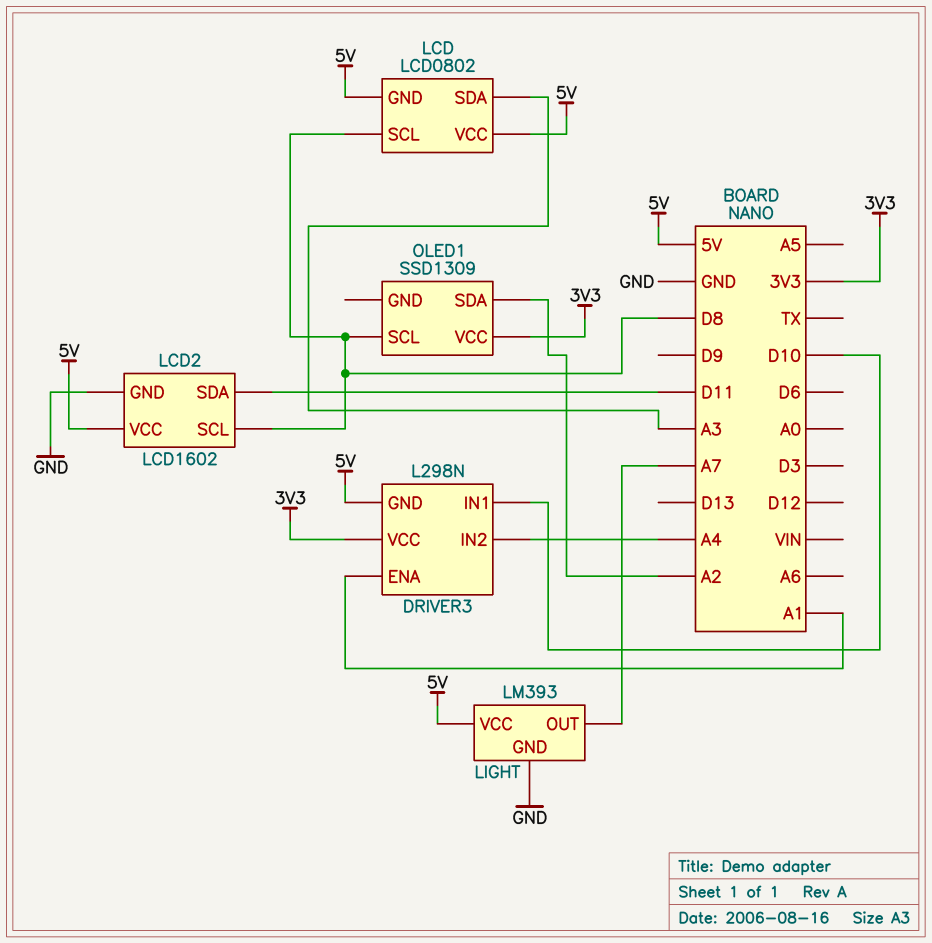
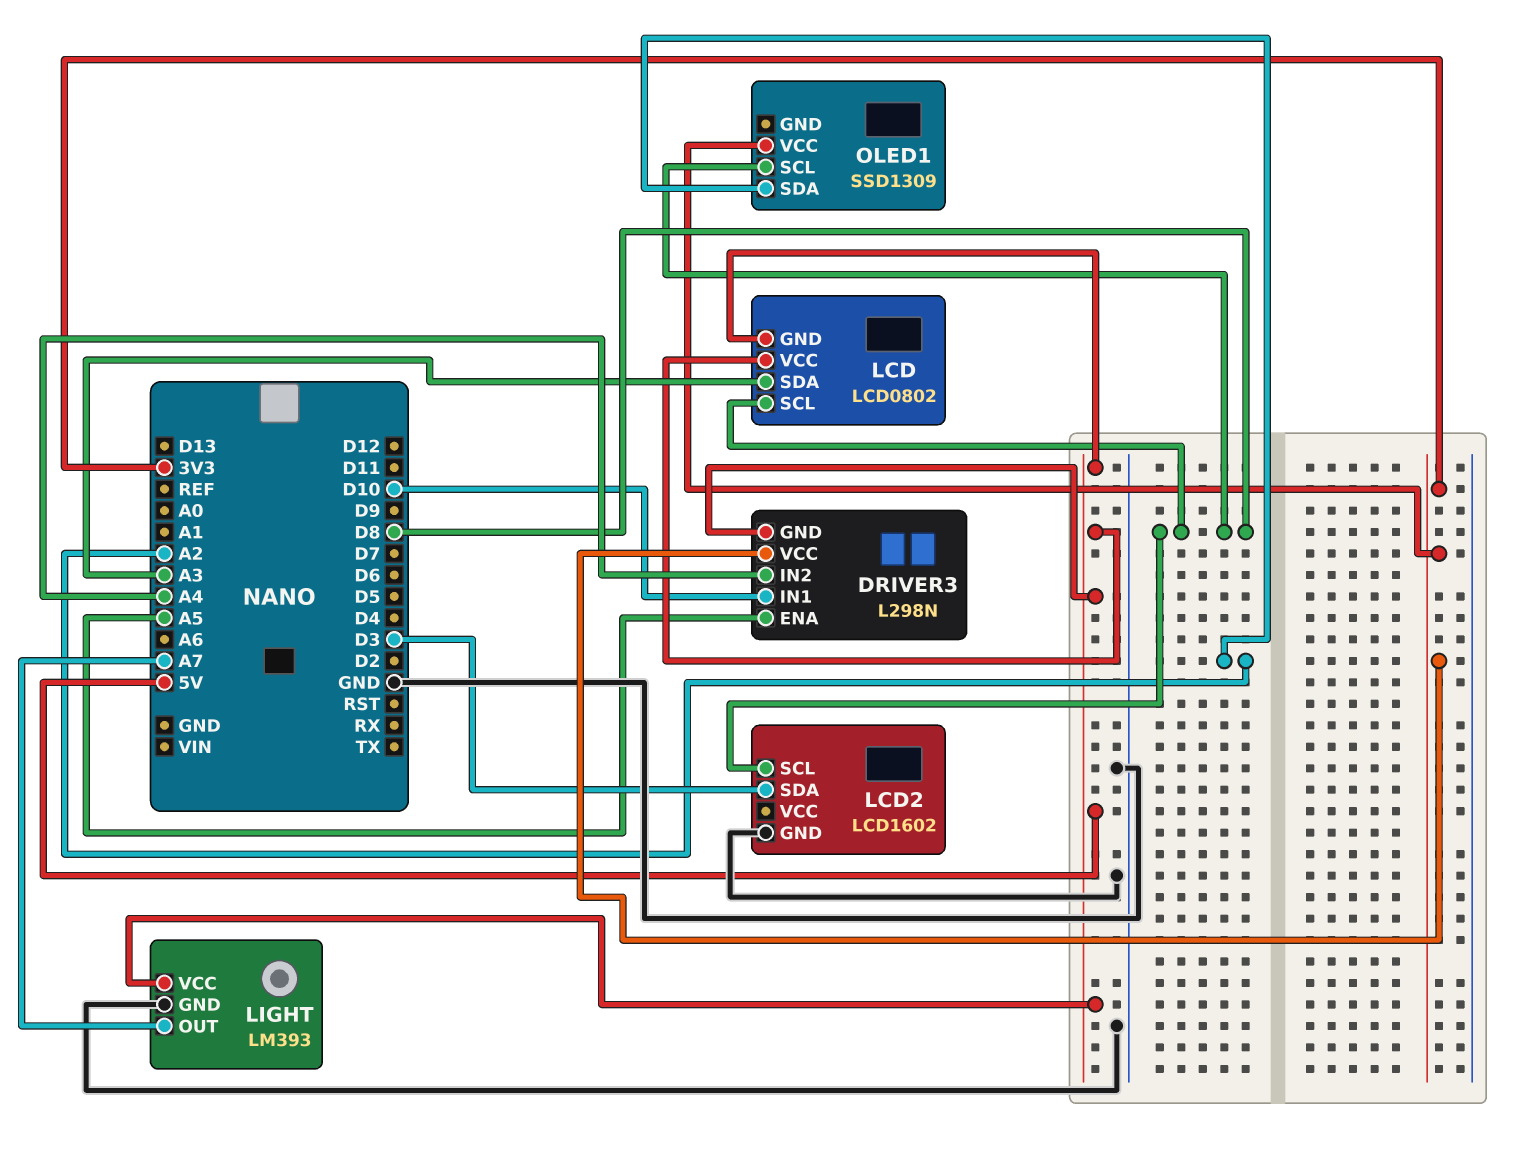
DRIVER3 pin ENA: A1 -> A5
LCD2 pin SDA: D11 -> D3
LCD2 pin VCC: 5V -> none

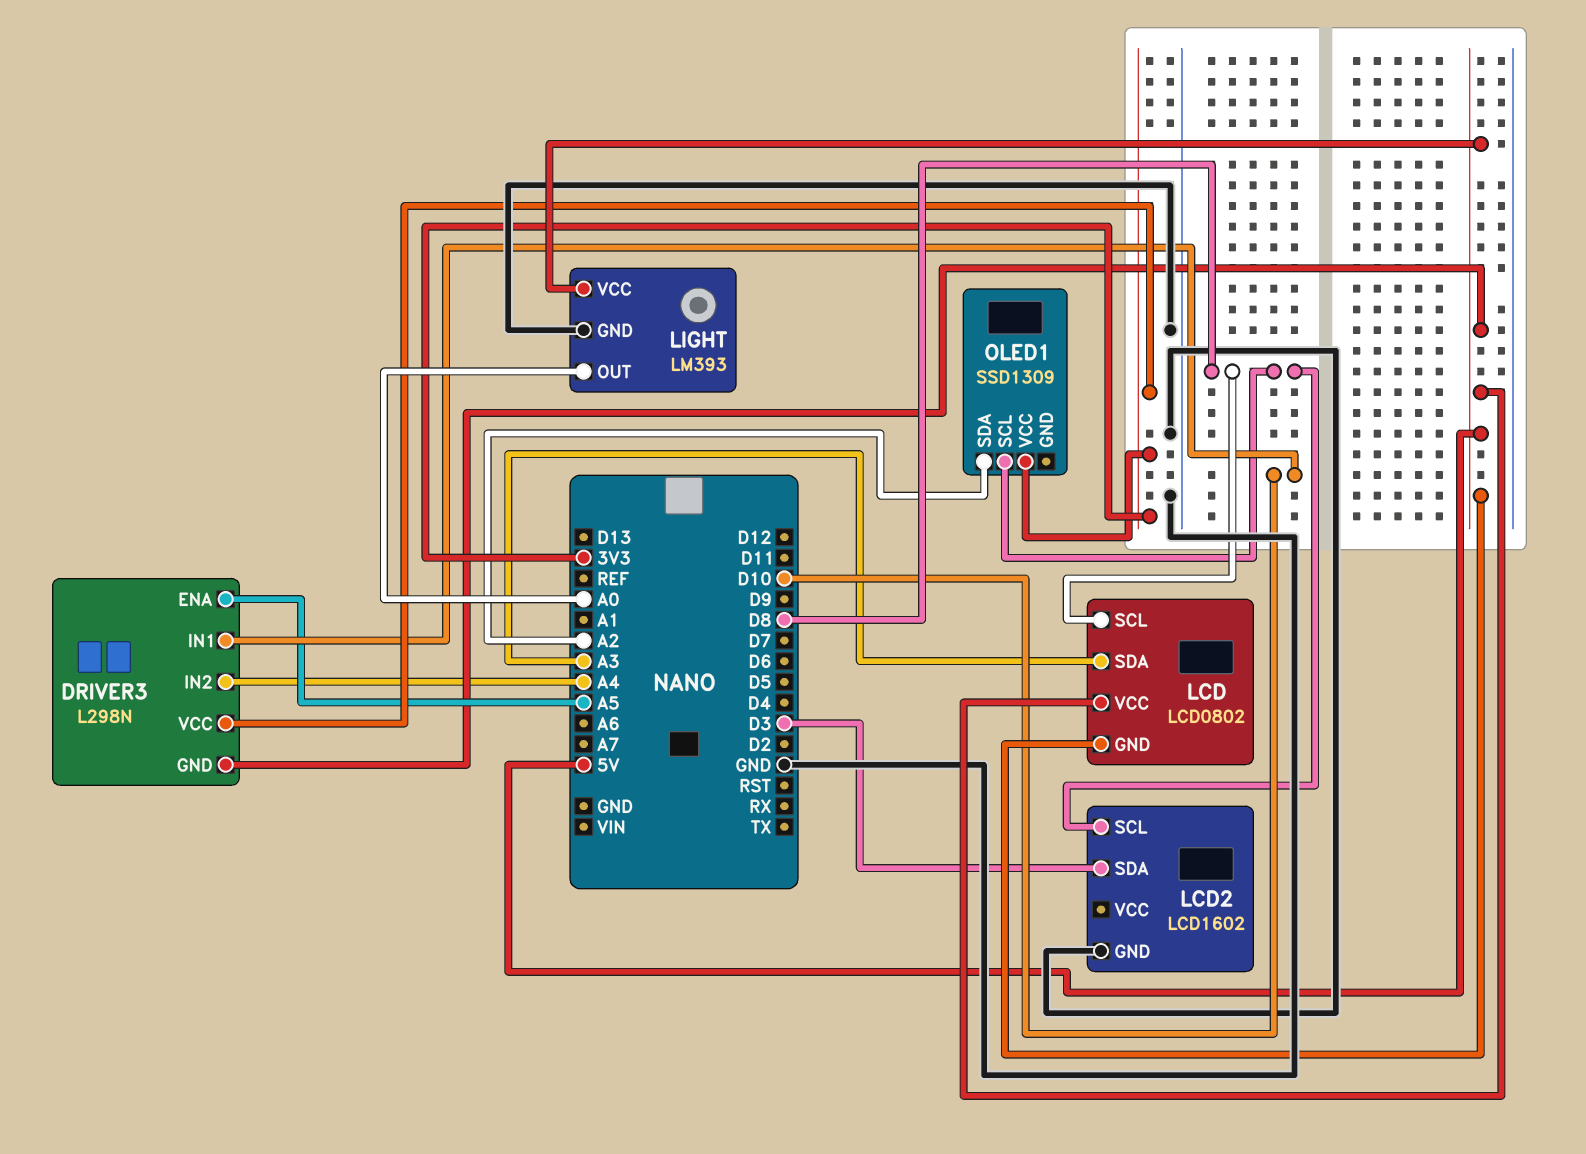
LIGHT pin OUT: A7 -> A0

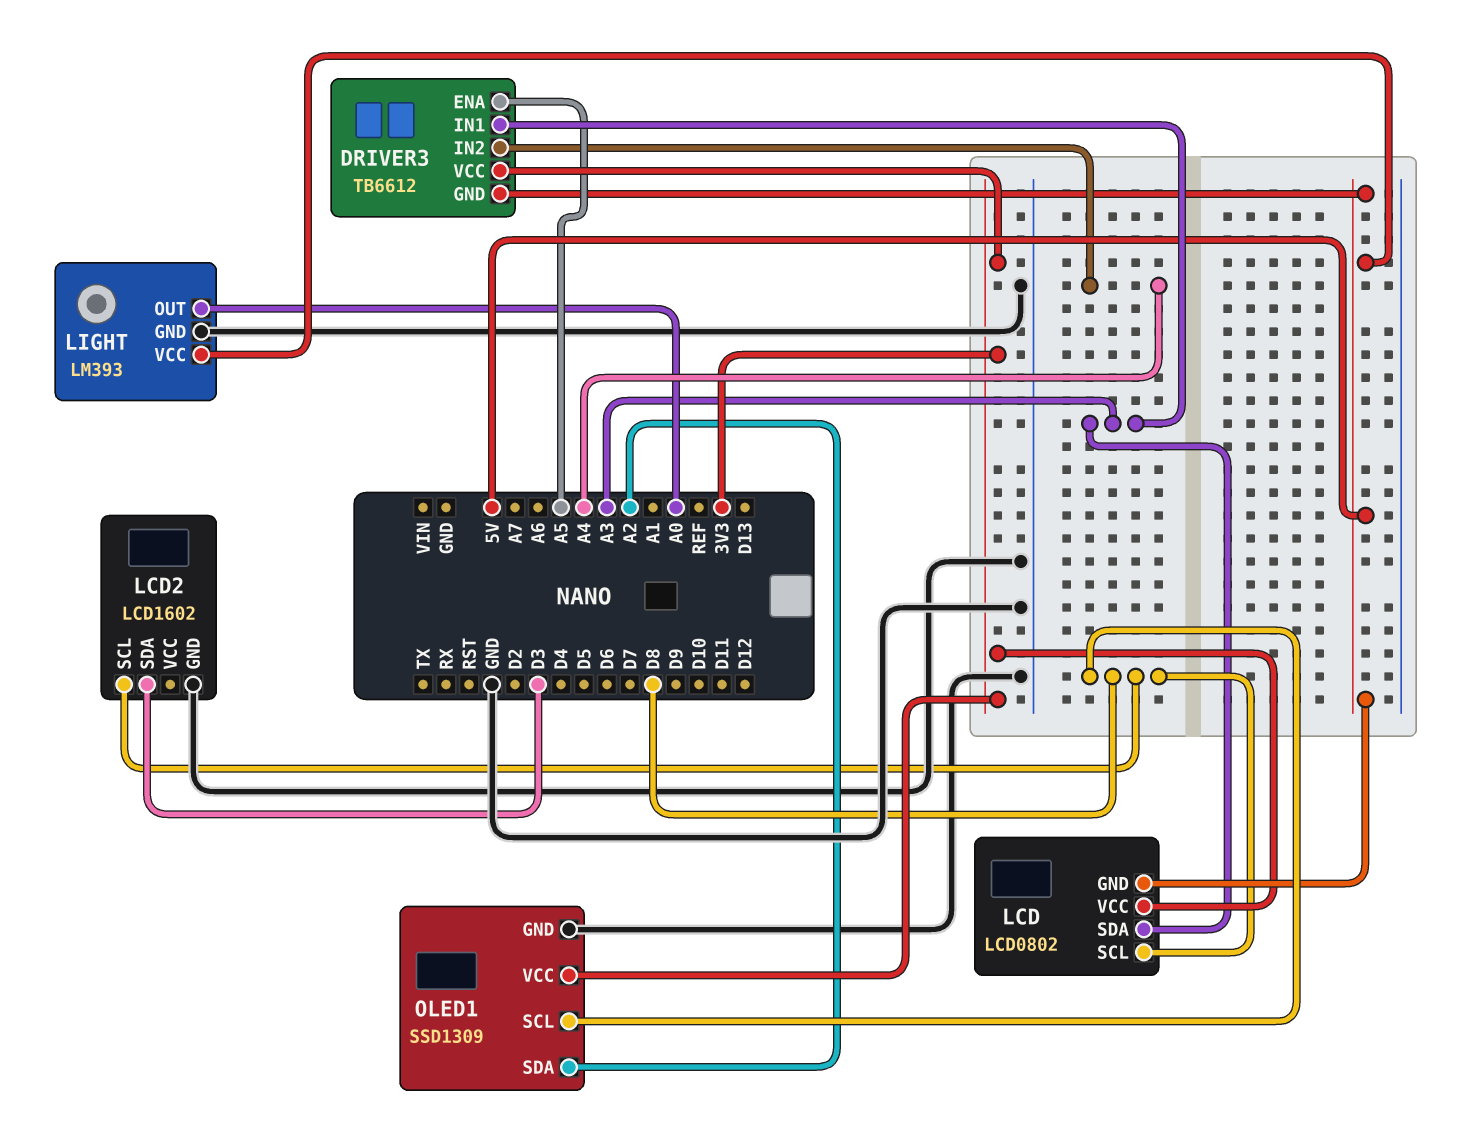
DRIVER3: L298N -> TB6612
DRIVER3 pin IN1: D10 -> A3
LCD pin VCC: 5V -> 3V3
OLED1 pin GND: none -> GND

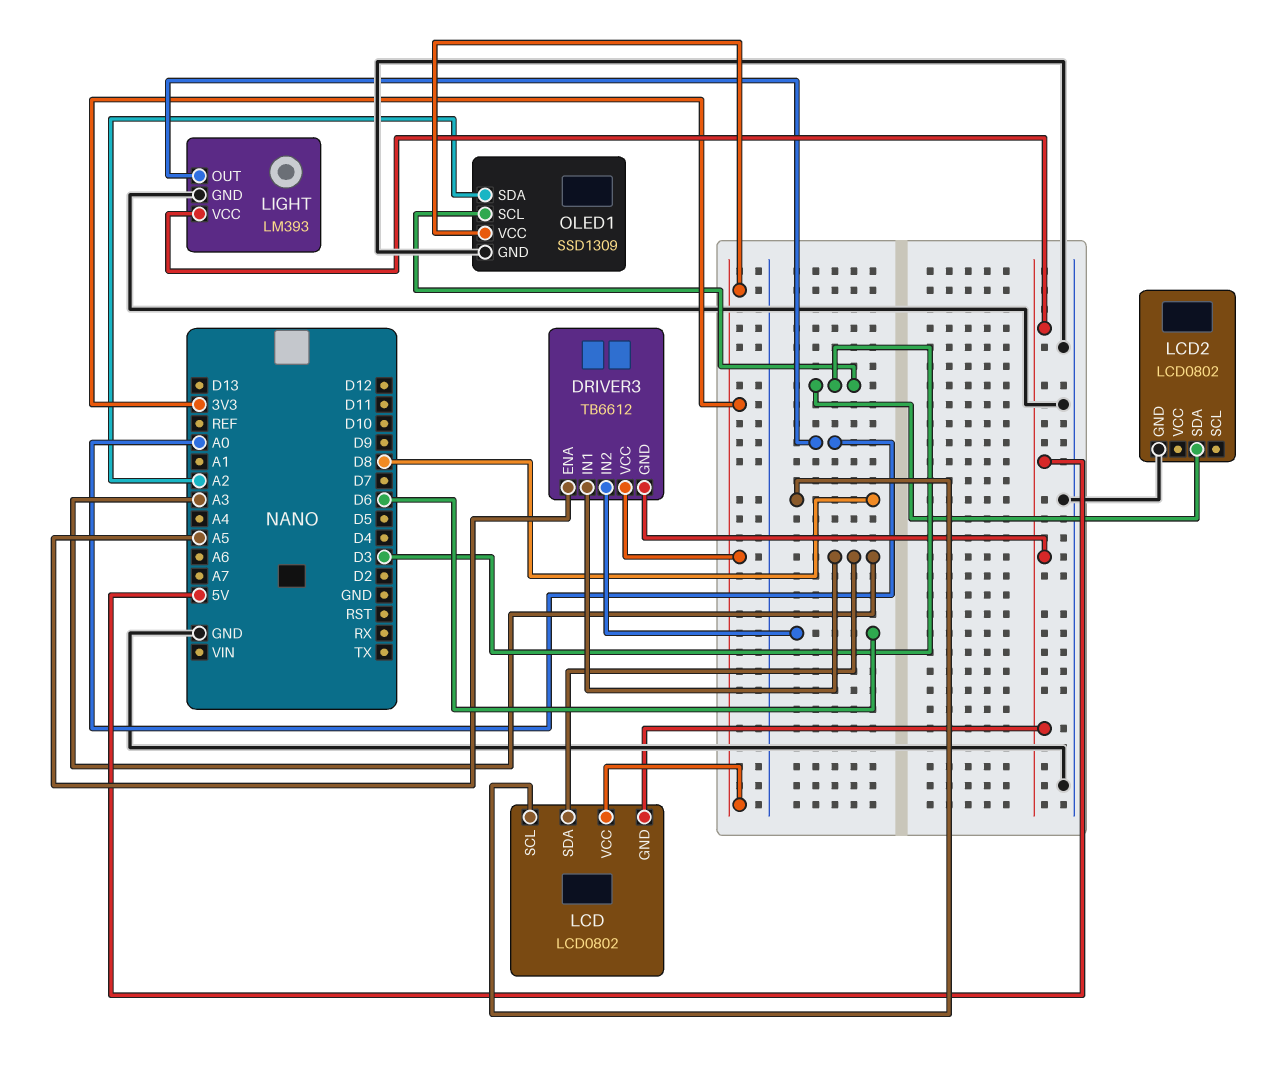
DRIVER3 pin IN2: A4 -> D6
LCD2: LCD1602 -> LCD0802
LCD2 pin SCL: D8 -> none
OLED1 pin SCL: D8 -> D3

